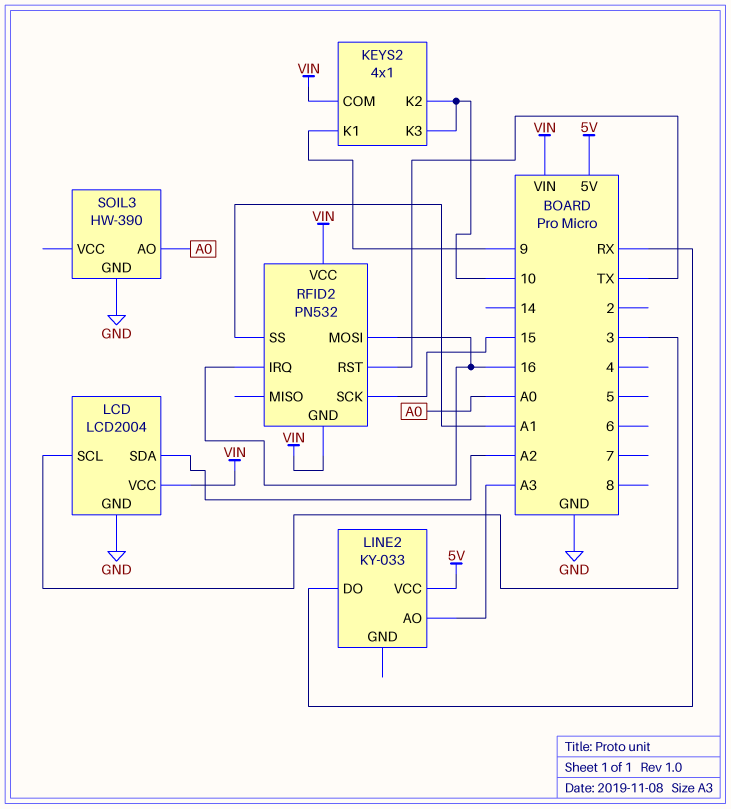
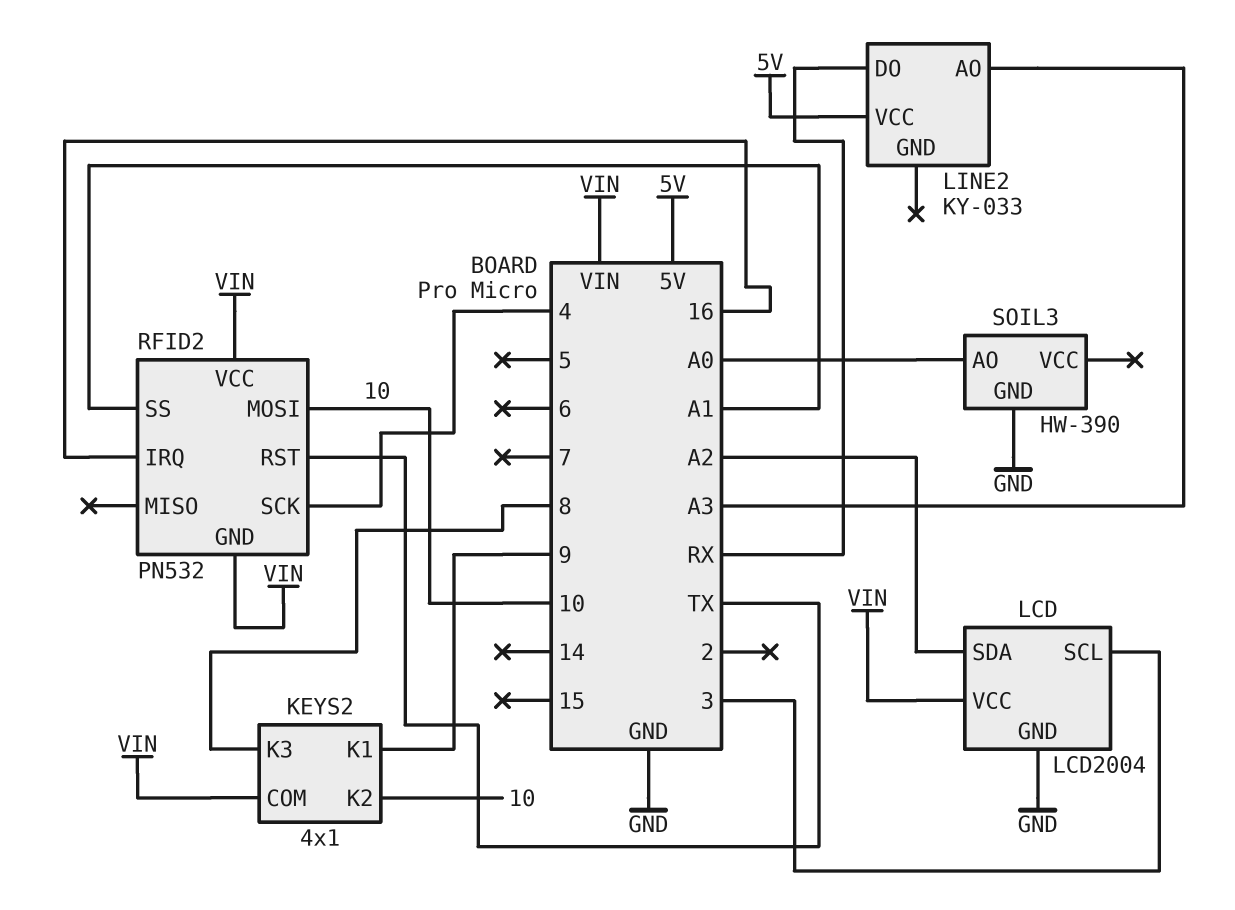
KEYS2 pin K3: 10 -> 8
RFID2 pin MOSI: 16 -> 10
RFID2 pin SCK: 15 -> 4

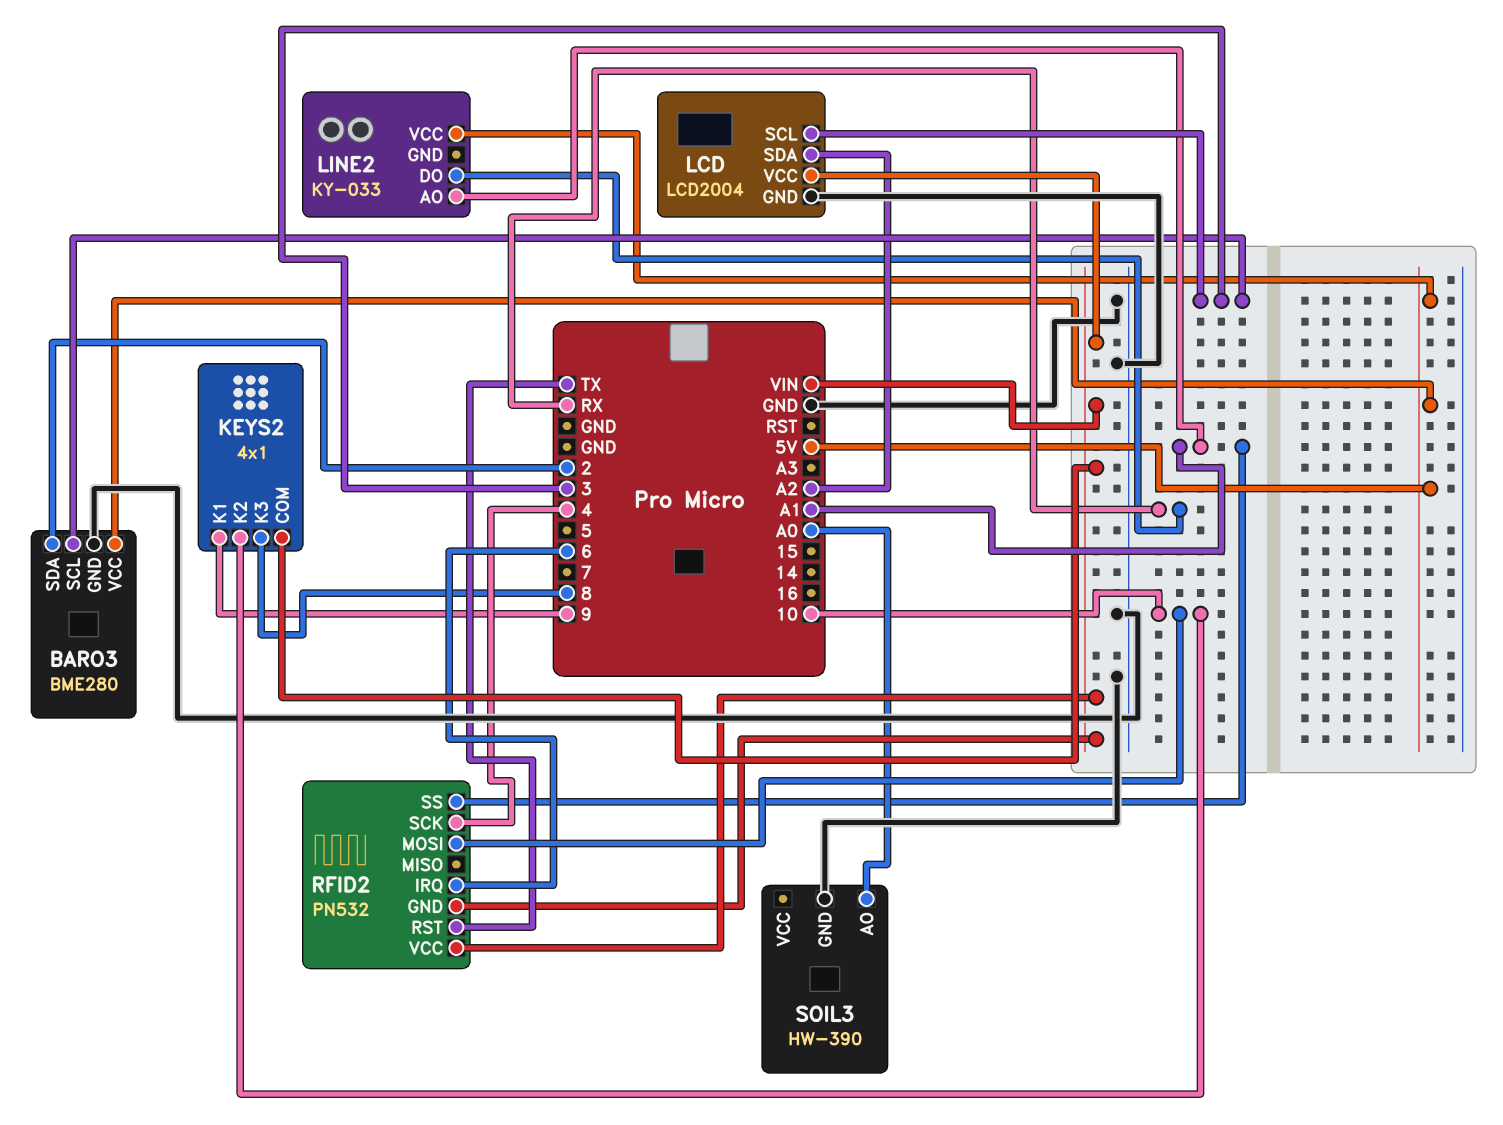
BARO3: none -> BME280
BARO3 pin GND: none -> GND
BARO3 pin SCL: none -> 3
BARO3 pin SDA: none -> 2
BARO3 pin VCC: none -> 5V
LINE2 pin AO: A3 -> A1
RFID2 pin IRQ: 16 -> 6

